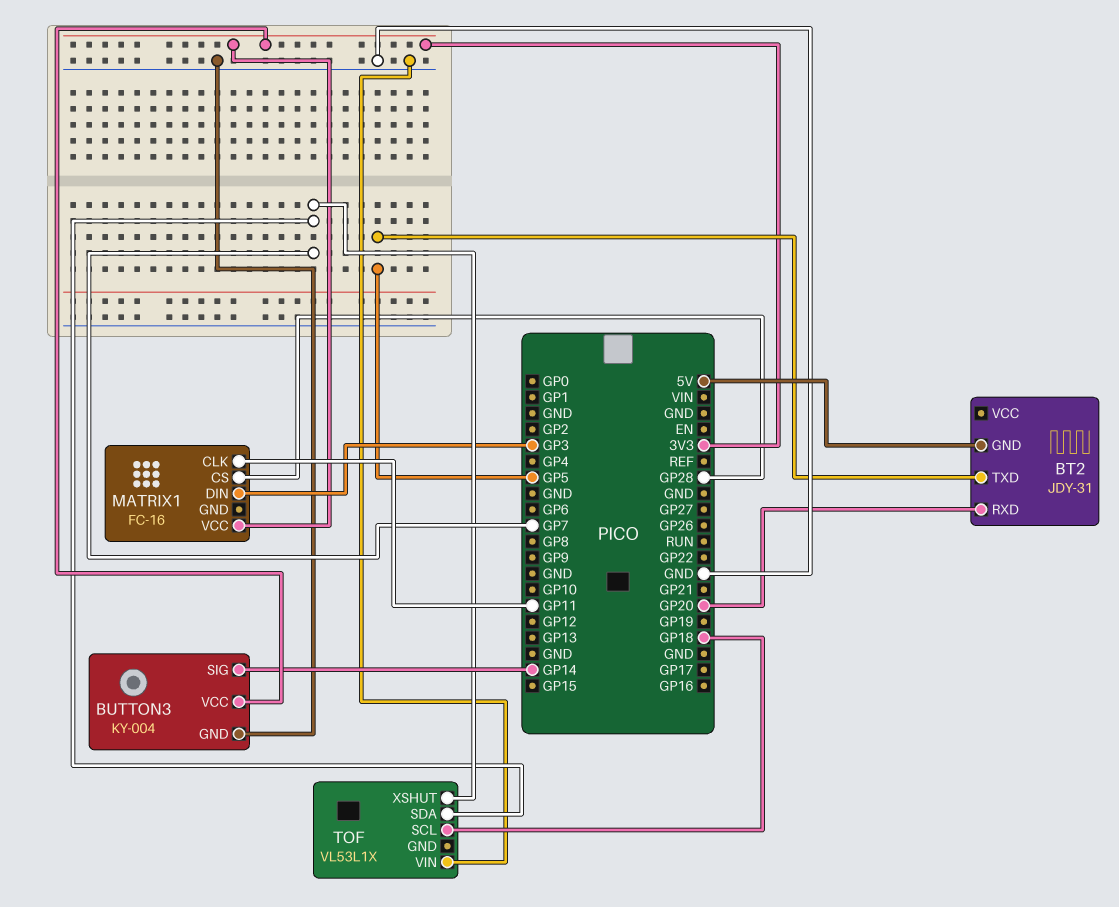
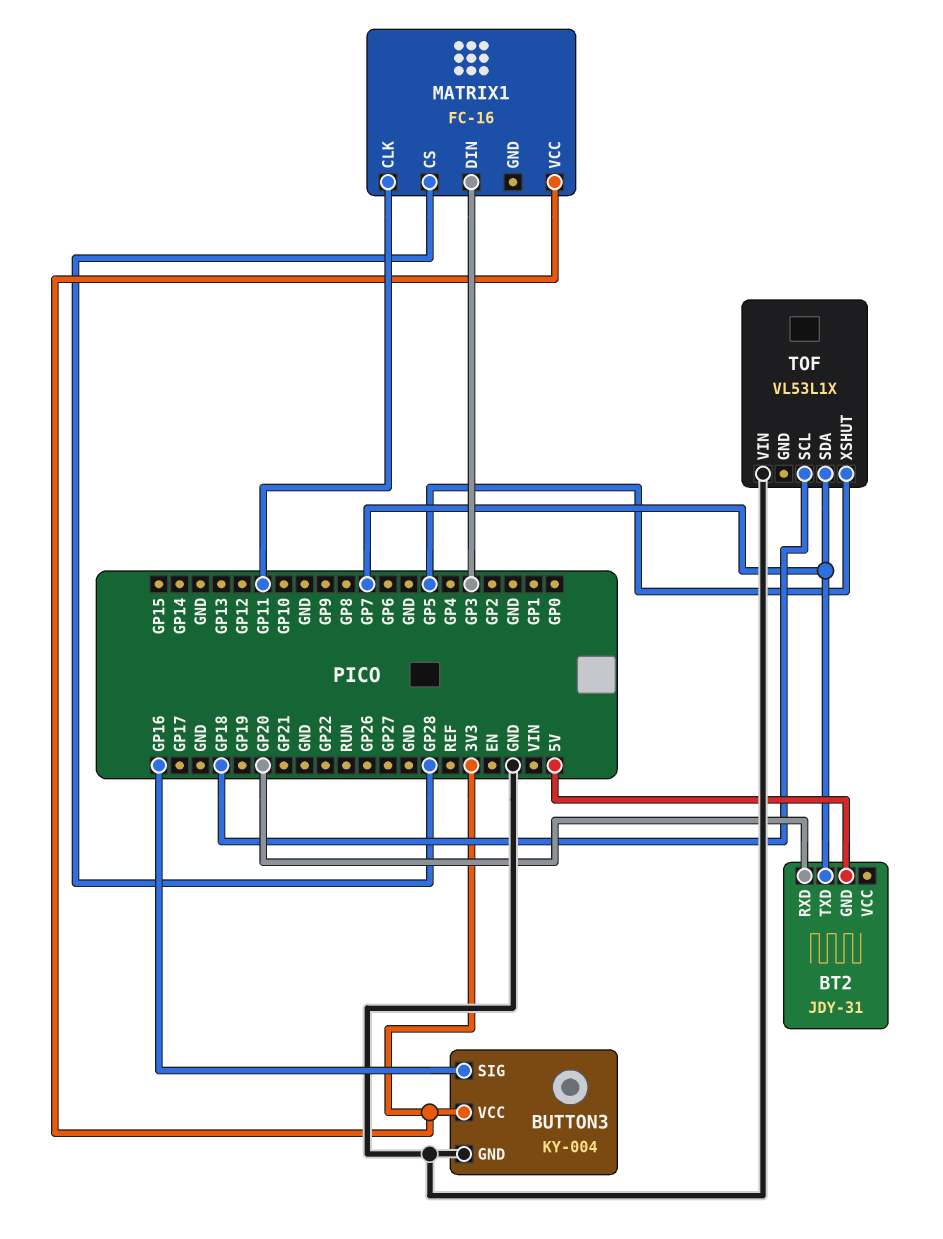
BT2 pin TXD: GP5 -> GP7
BUTTON3 pin SIG: GP14 -> GP16
TOF pin XSHUT: GP7 -> GP5

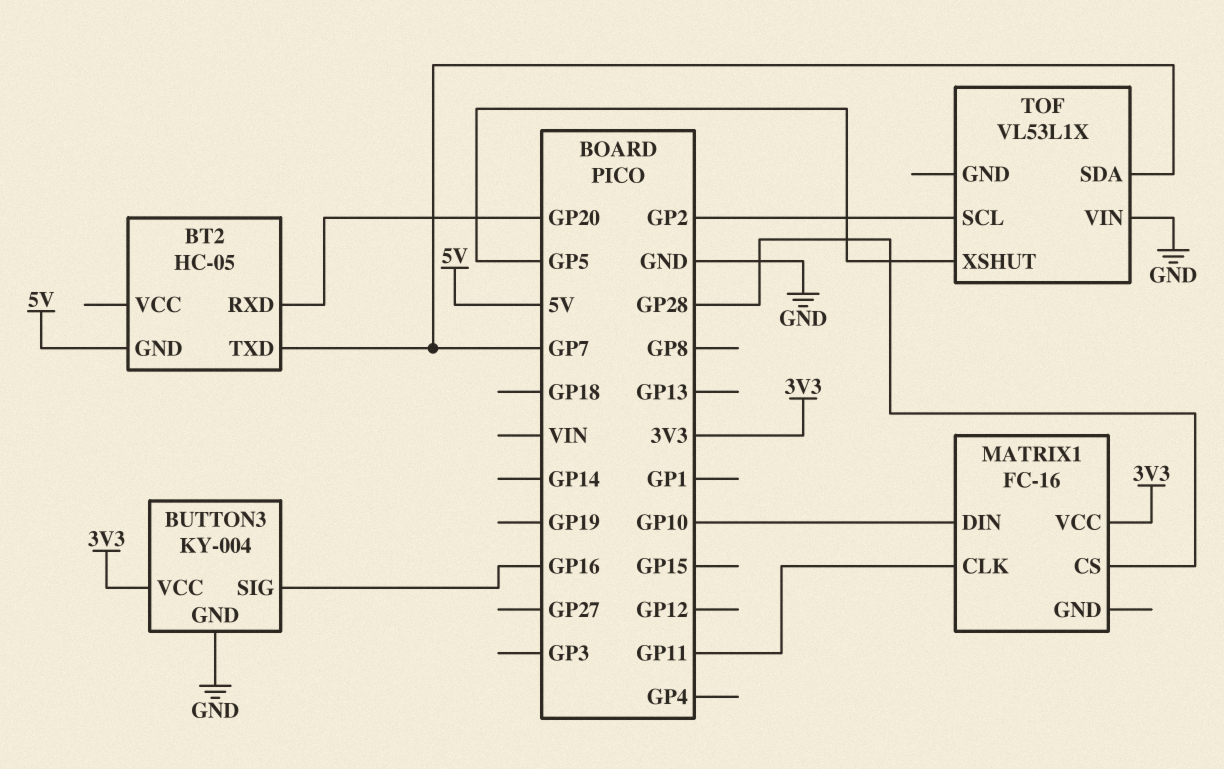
BT2: JDY-31 -> HC-05
MATRIX1 pin DIN: GP3 -> GP10
TOF pin SCL: GP18 -> GP2

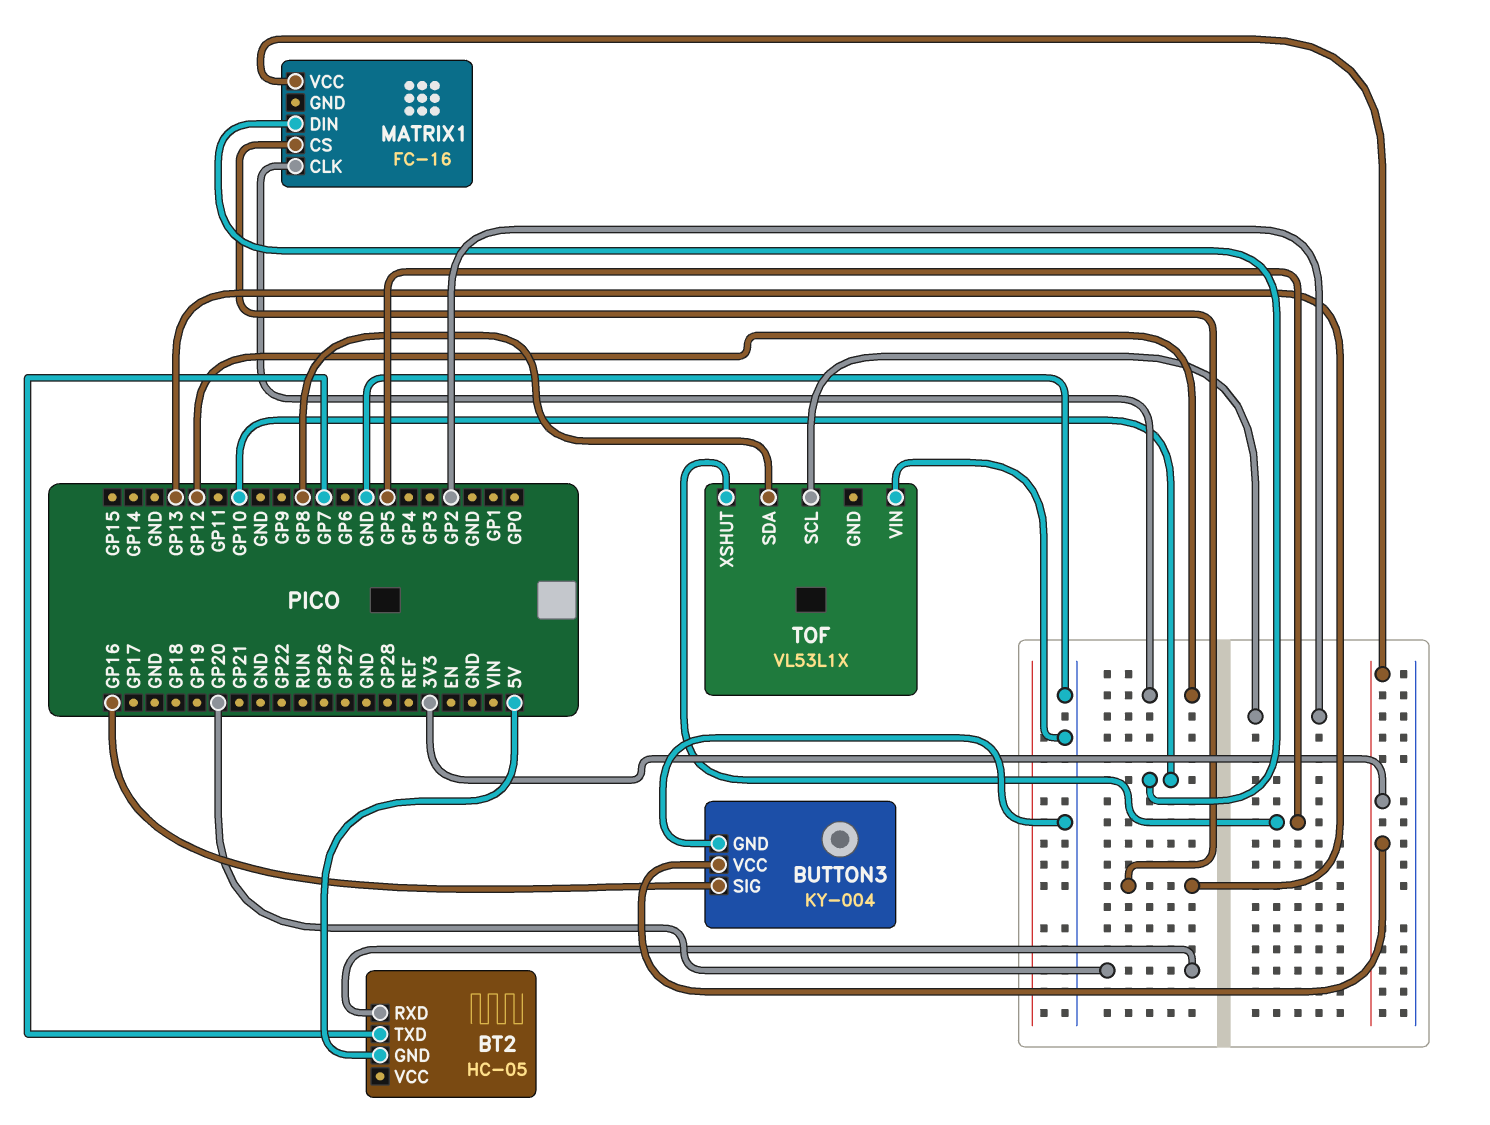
MATRIX1 pin CLK: GP11 -> GP12
MATRIX1 pin CS: GP28 -> GP13
TOF pin SDA: GP7 -> GP8

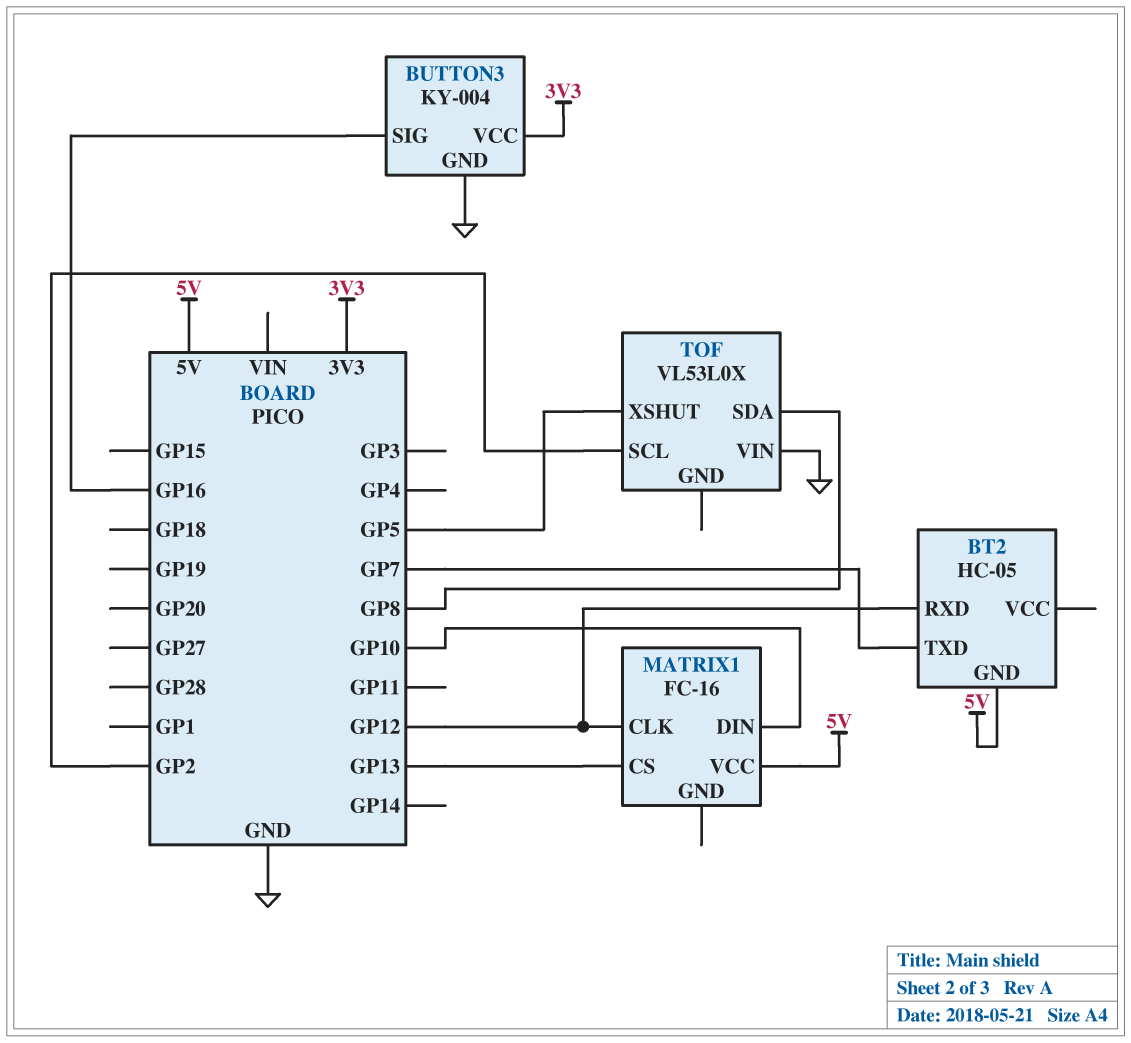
BT2 pin RXD: GP20 -> GP12
MATRIX1 pin VCC: 3V3 -> 5V
TOF: VL53L1X -> VL53L0X

